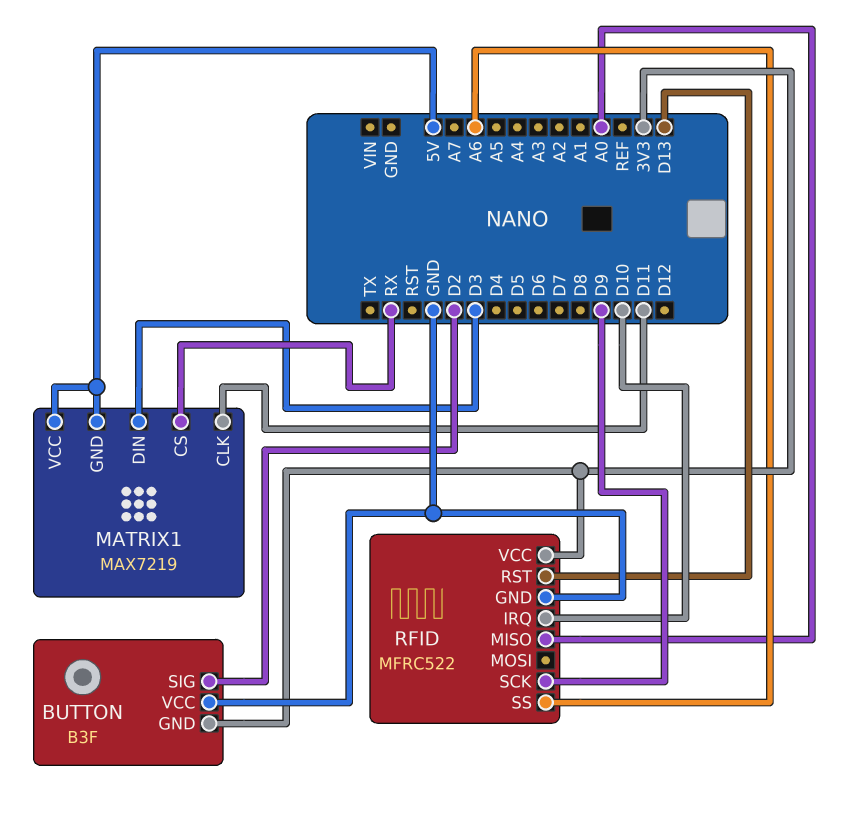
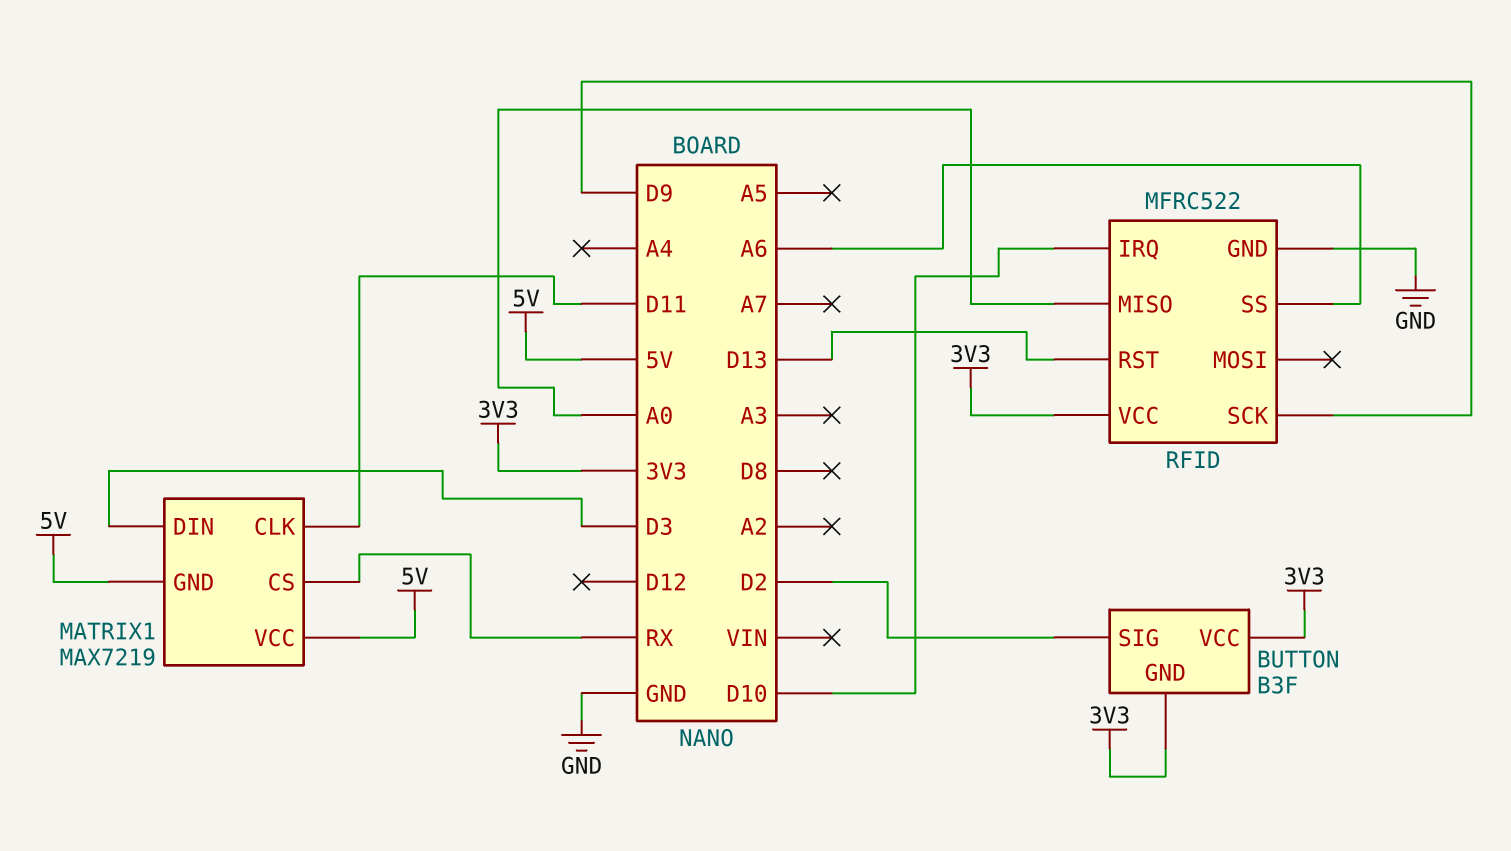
BUTTON pin VCC: GND -> 3V3

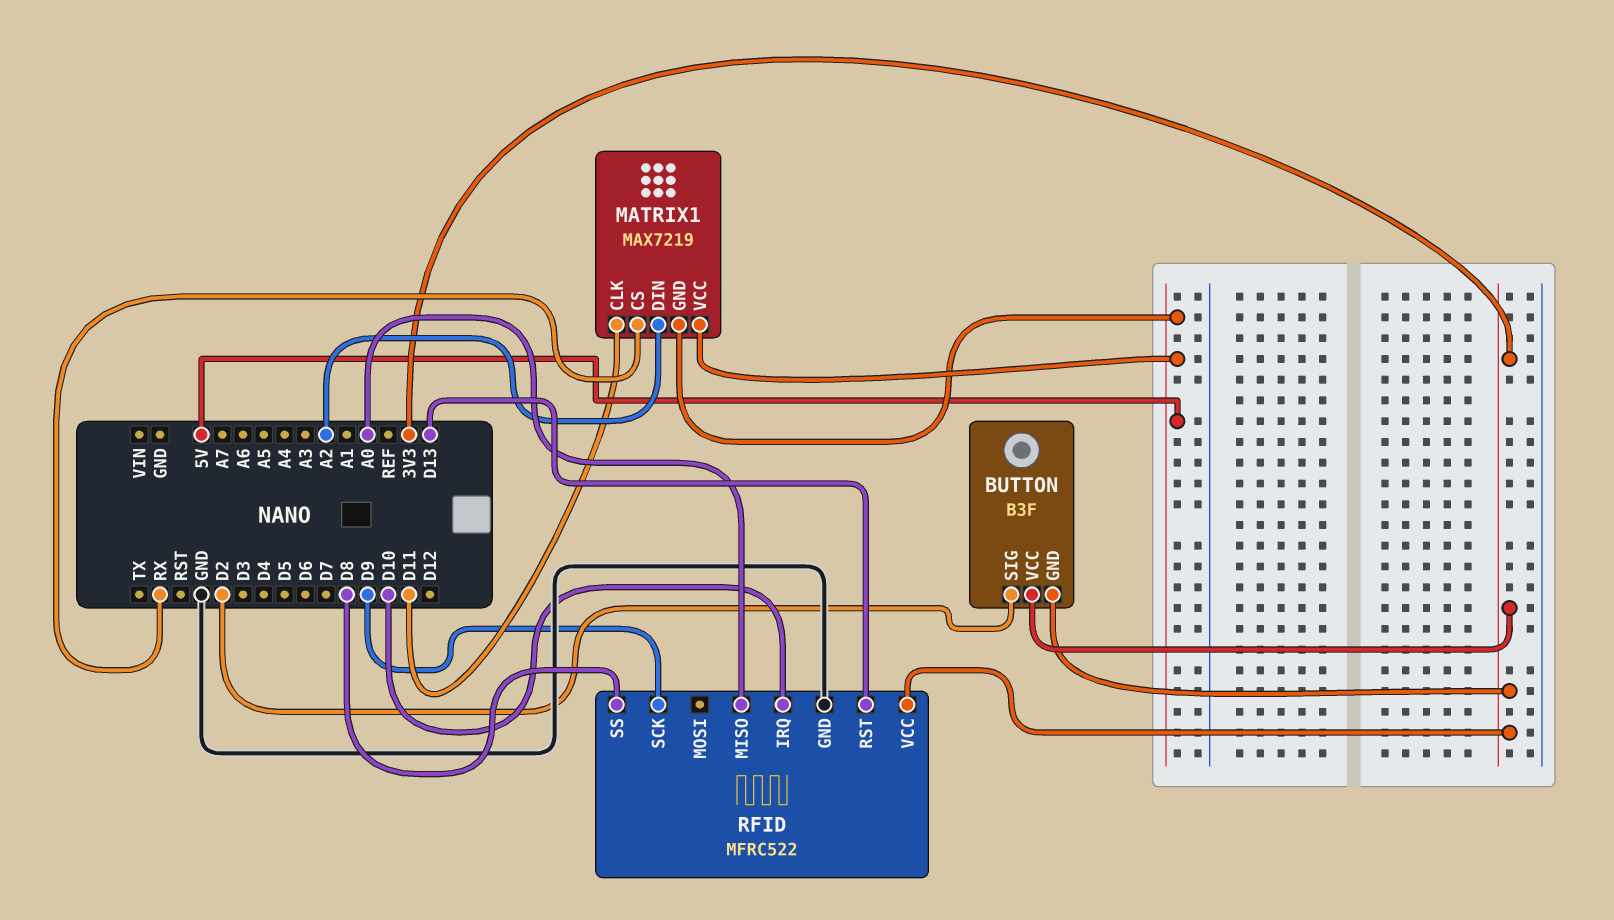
MATRIX1 pin DIN: D3 -> A2
RFID pin SS: A6 -> D8

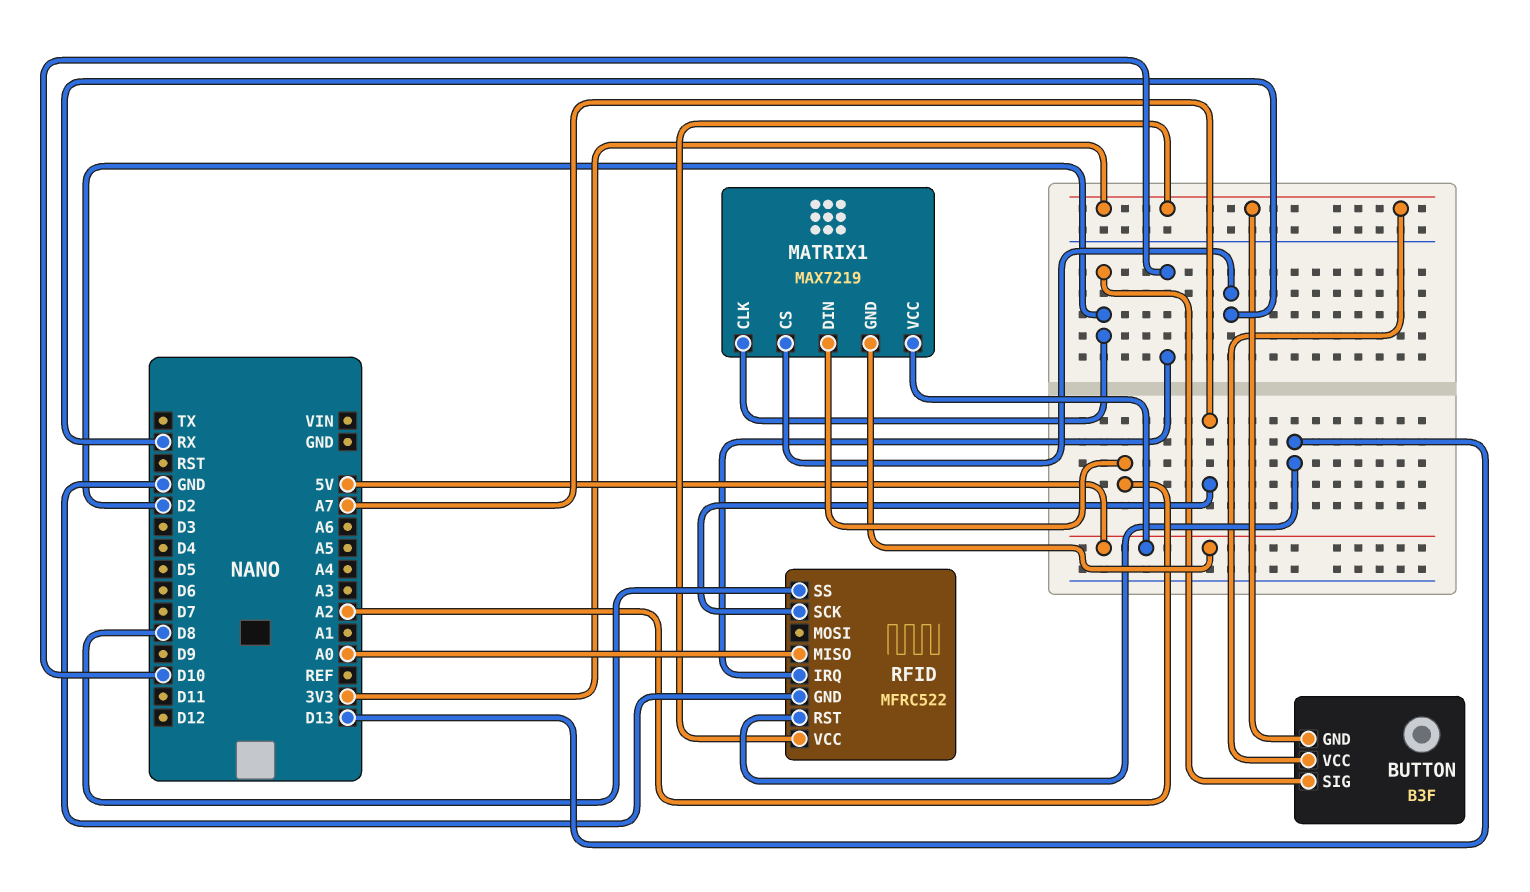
MATRIX1 pin CLK: D11 -> D2
RFID pin SCK: D9 -> A7

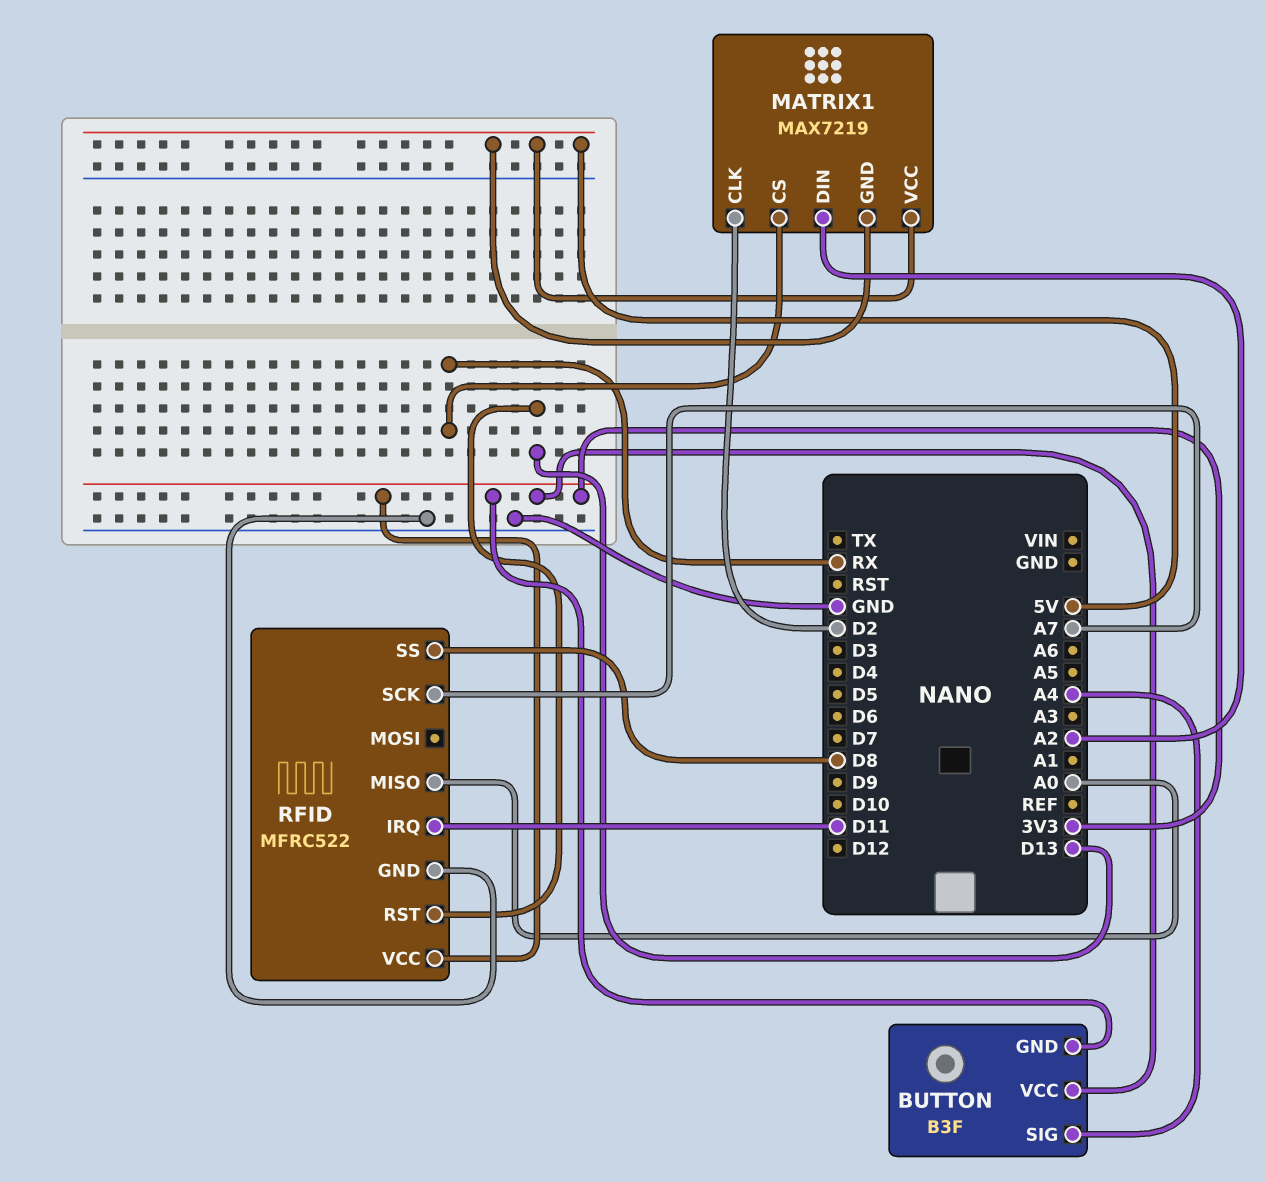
BUTTON pin SIG: D2 -> A4
RFID pin IRQ: D10 -> D11

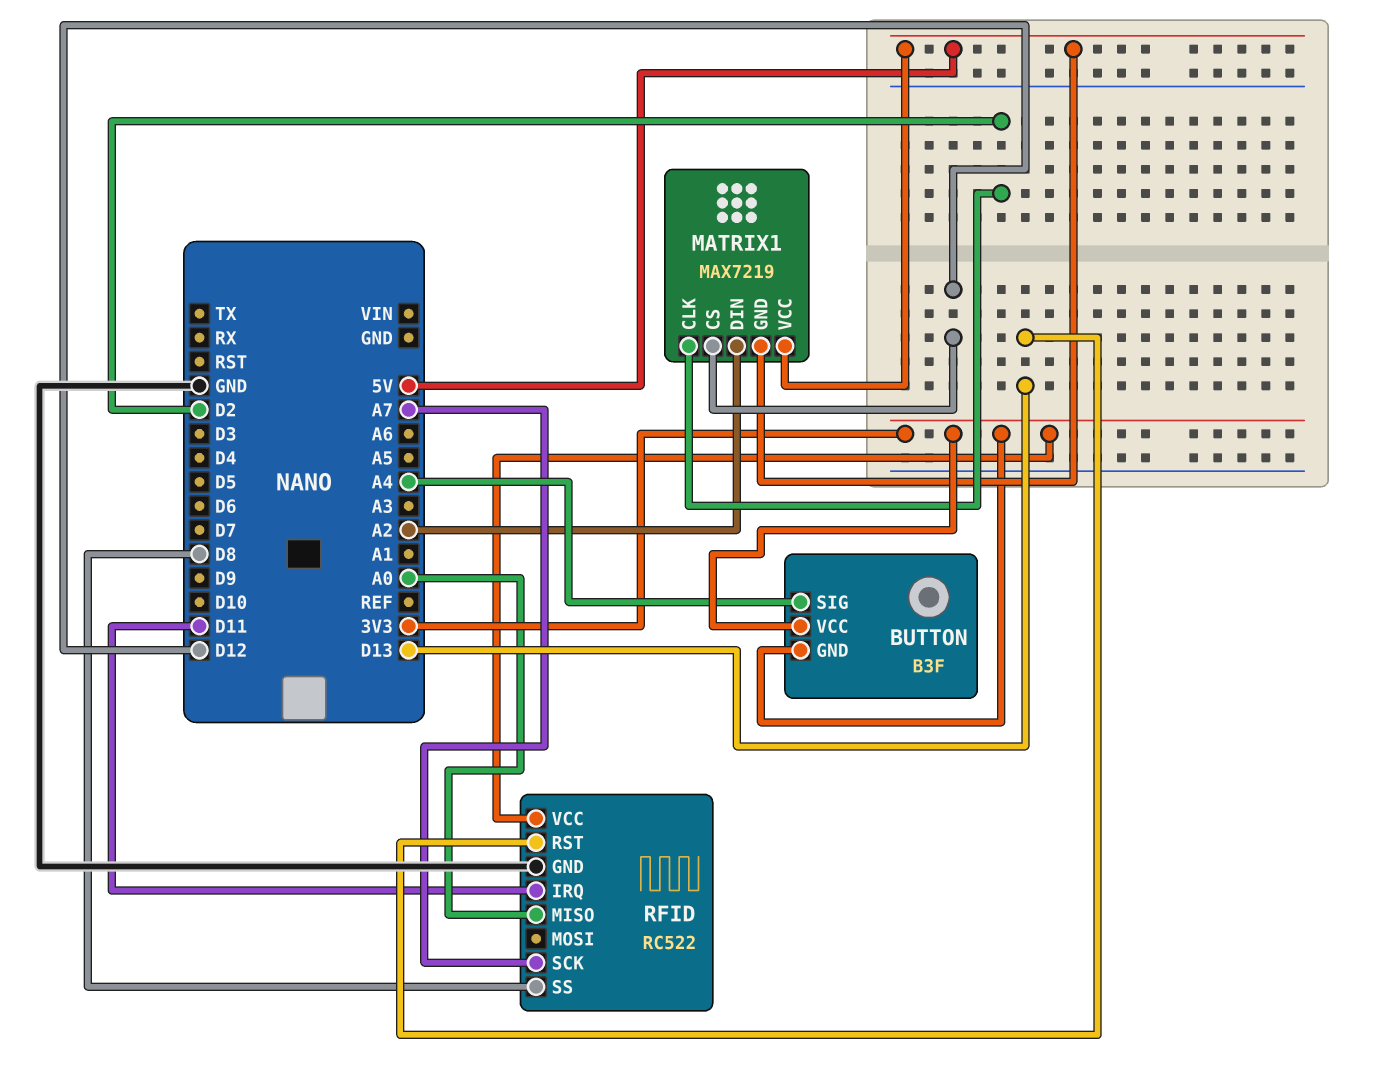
MATRIX1 pin CS: RX -> D12
RFID: MFRC522 -> RC522

